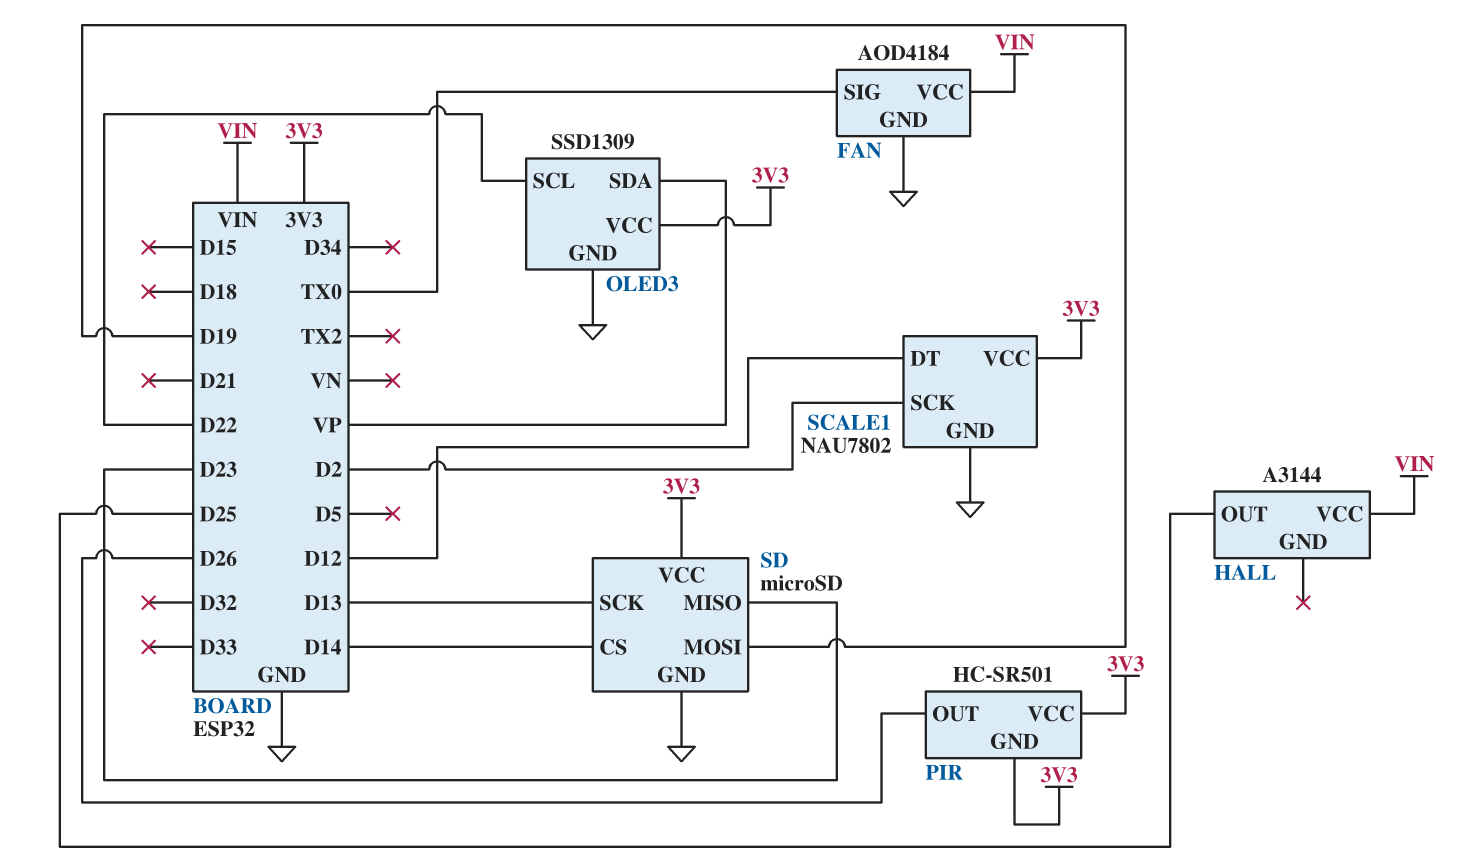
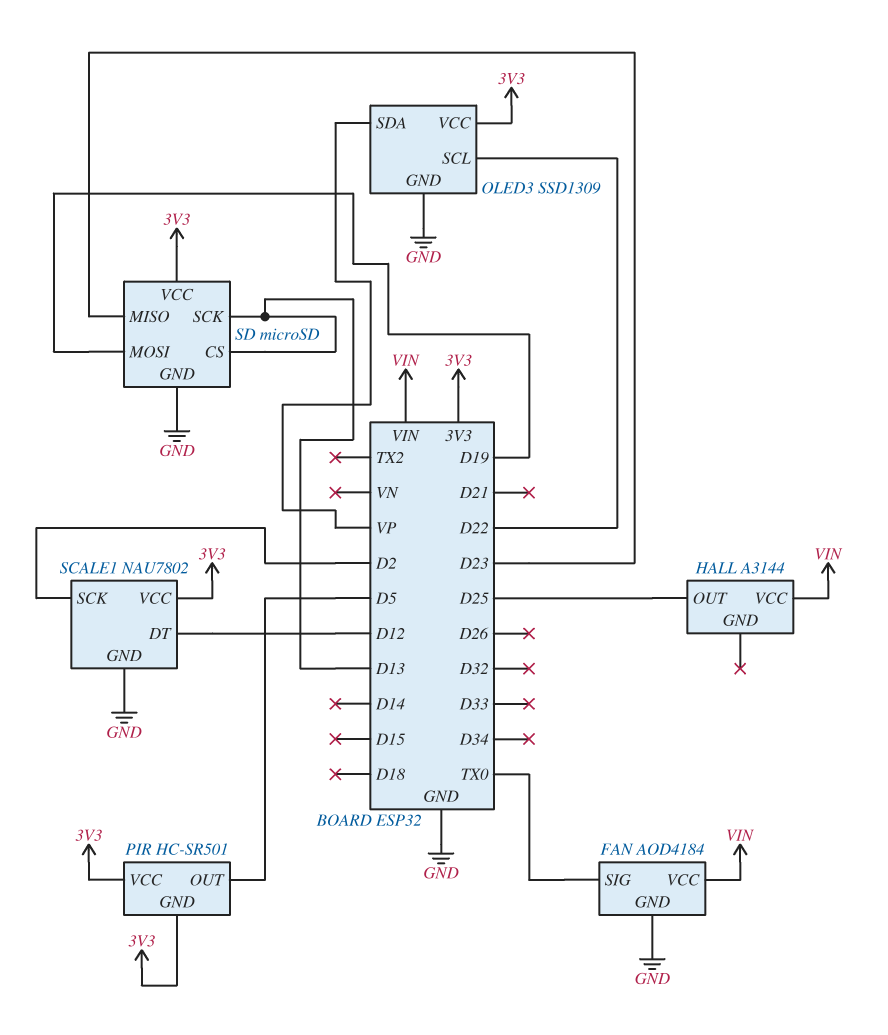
PIR pin OUT: D26 -> D5
SD pin CS: D14 -> D13

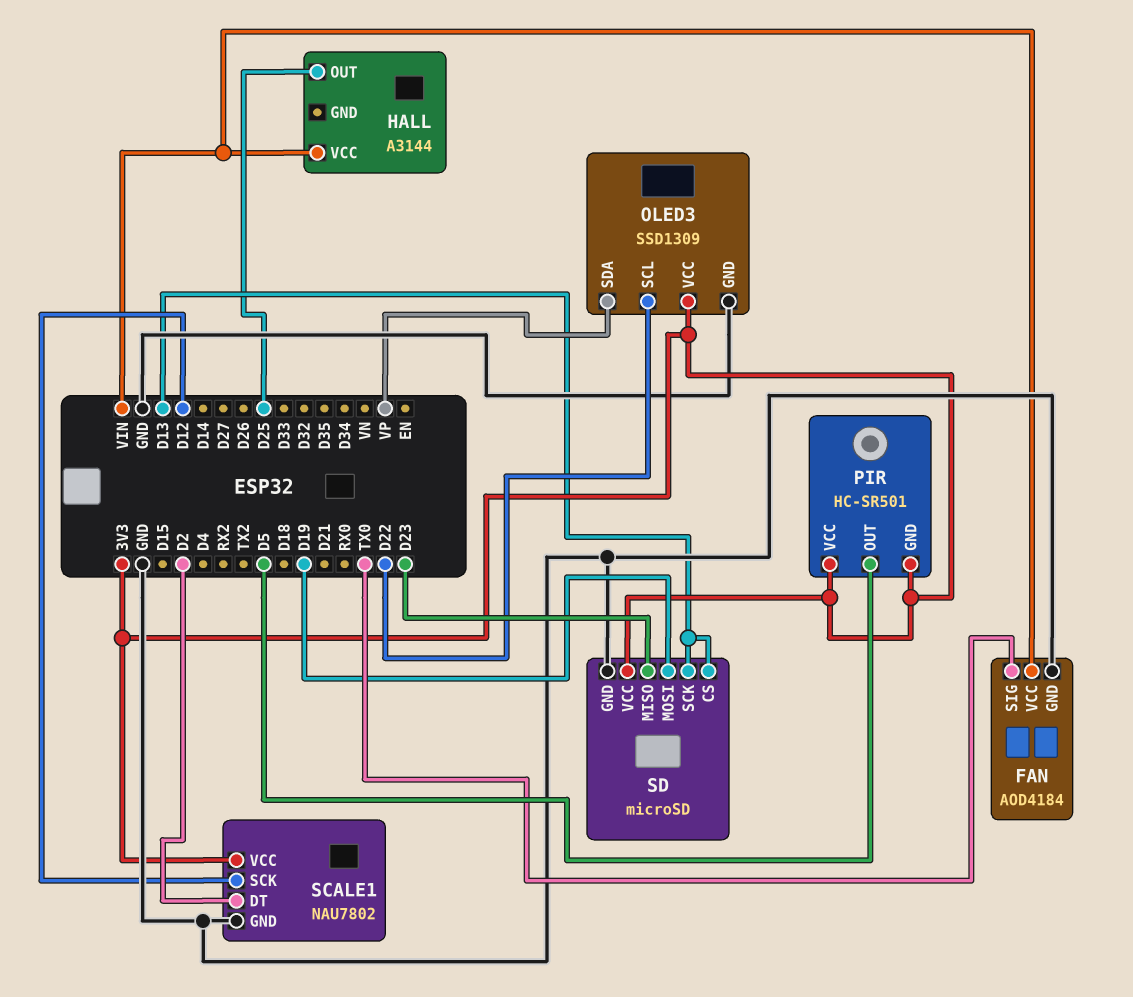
SCALE1 pin DT: D12 -> D2
SCALE1 pin SCK: D2 -> D12

